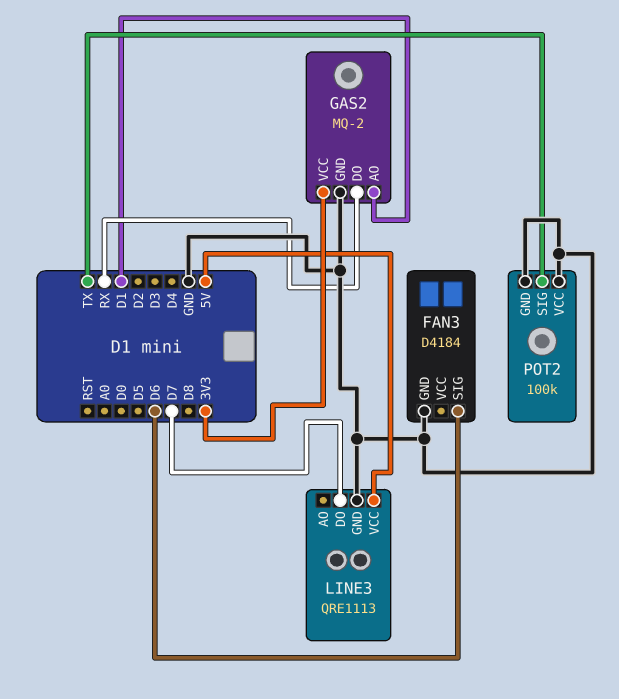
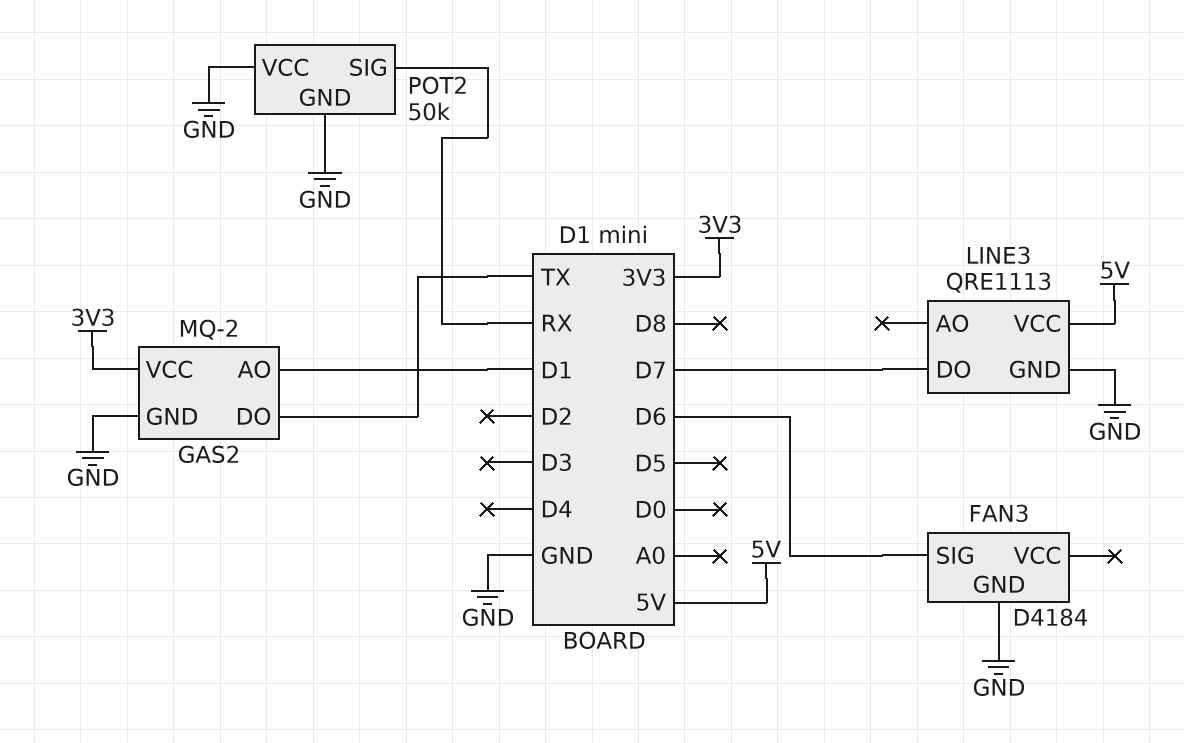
GAS2 pin DO: RX -> TX
POT2: 100k -> 50k
POT2 pin SIG: TX -> RX

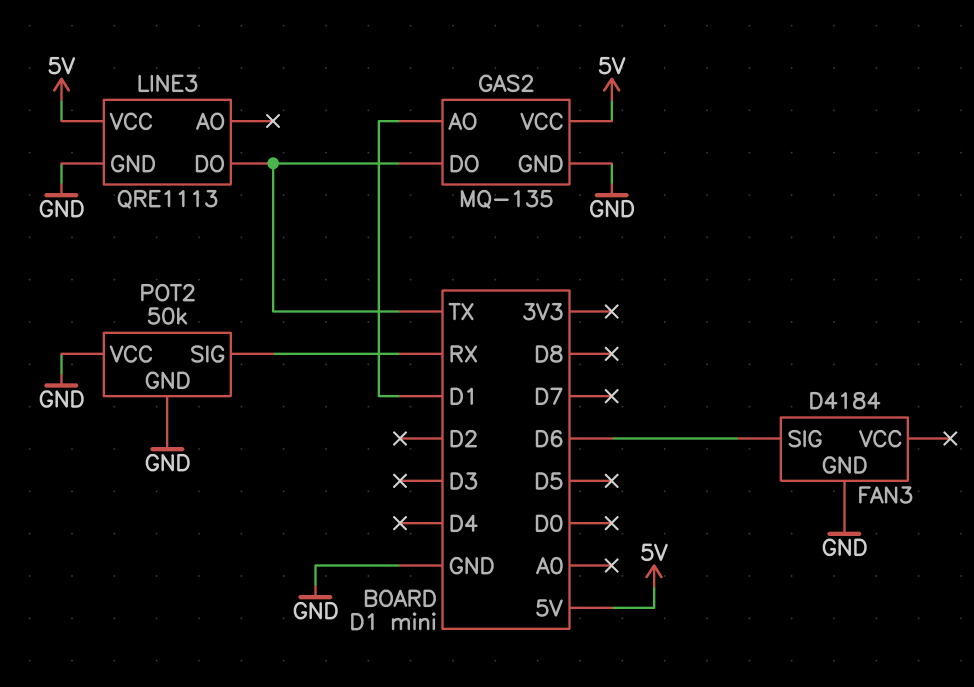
GAS2: MQ-2 -> MQ-135
GAS2 pin VCC: 3V3 -> 5V
LINE3 pin DO: D7 -> TX

